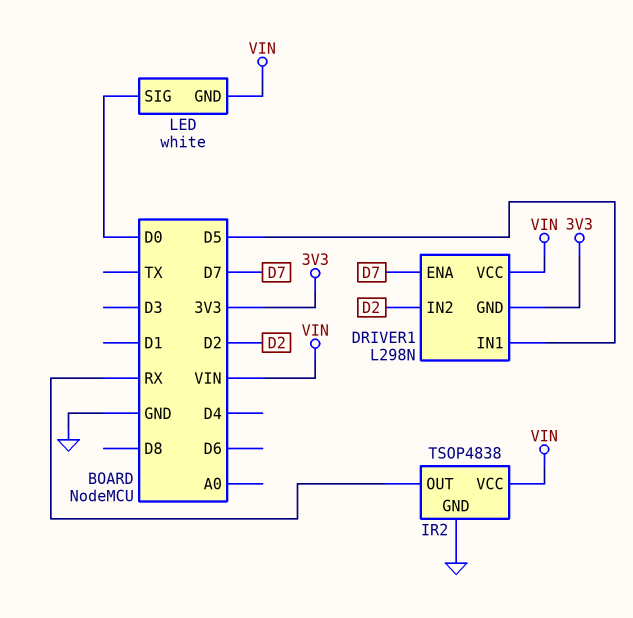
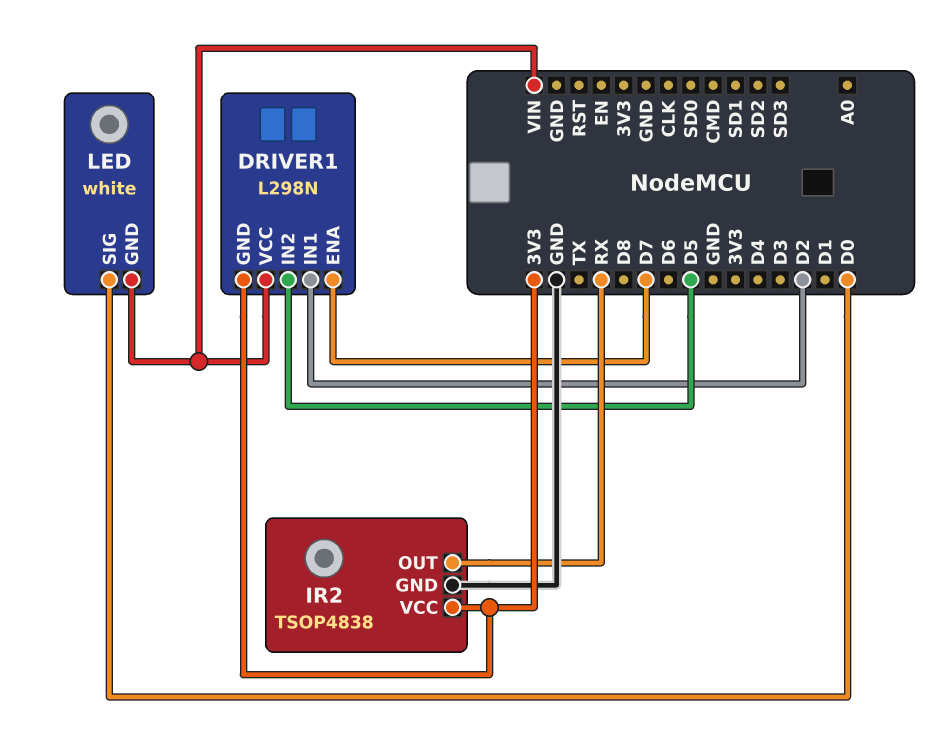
DRIVER1 pin IN1: D5 -> D2
DRIVER1 pin IN2: D2 -> D5
IR2 pin VCC: VIN -> 3V3

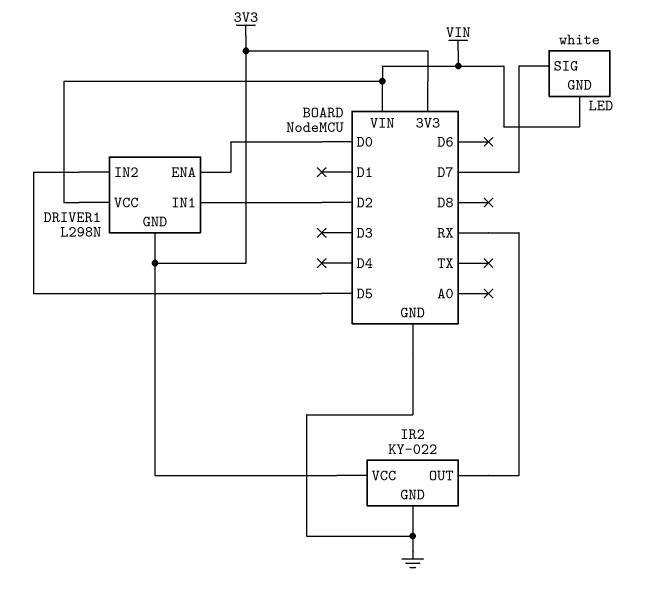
DRIVER1 pin ENA: D7 -> D0
IR2: TSOP4838 -> KY-022
LED pin SIG: D0 -> D7

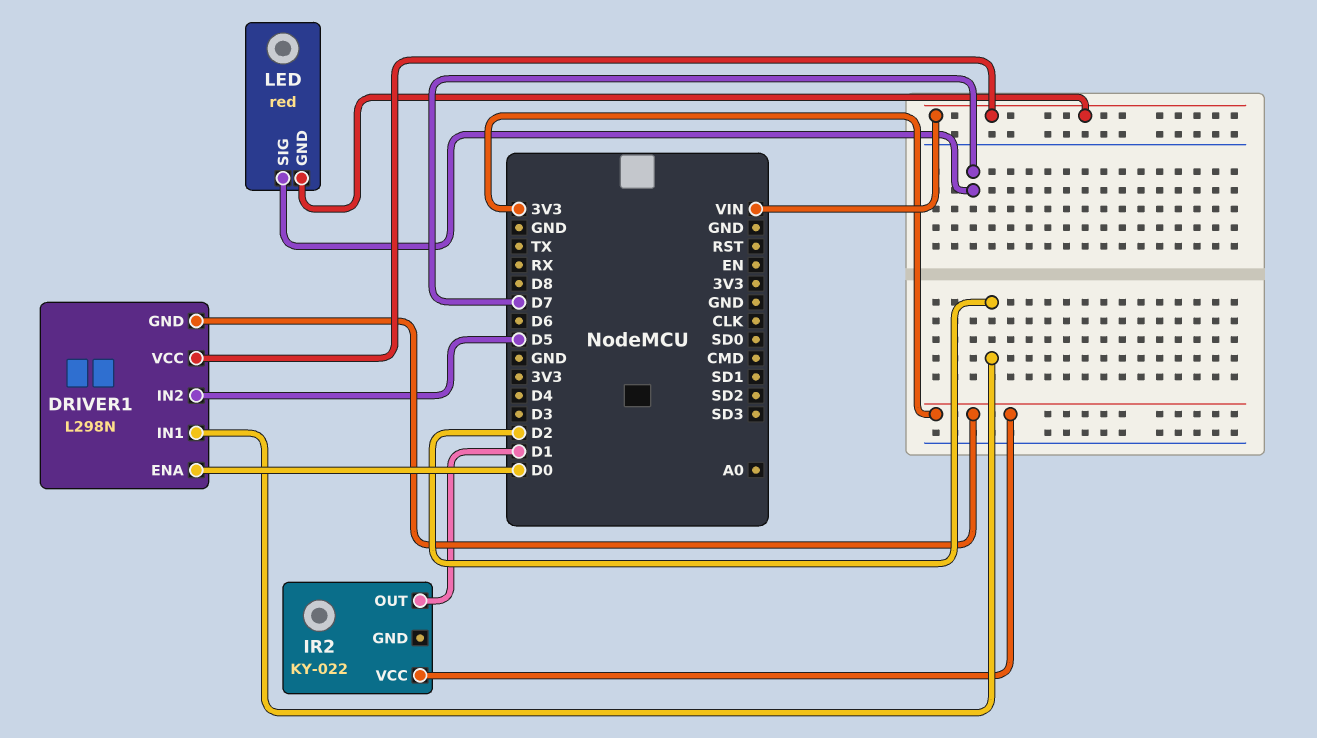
IR2 pin GND: GND -> none
IR2 pin OUT: RX -> D1
LED: white -> red

